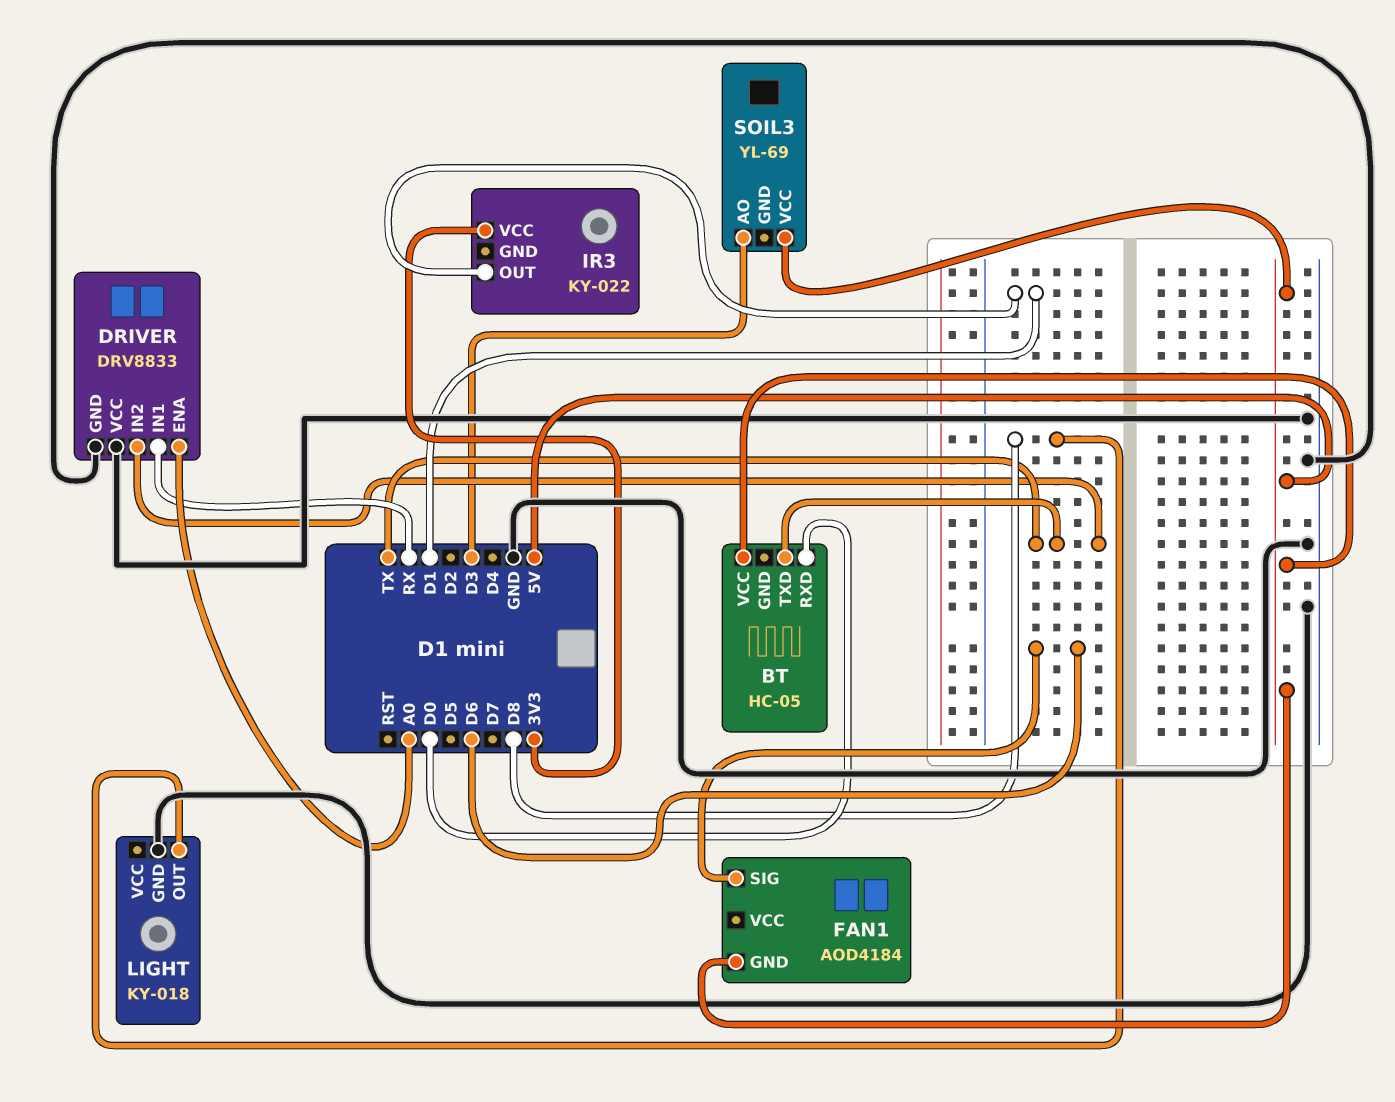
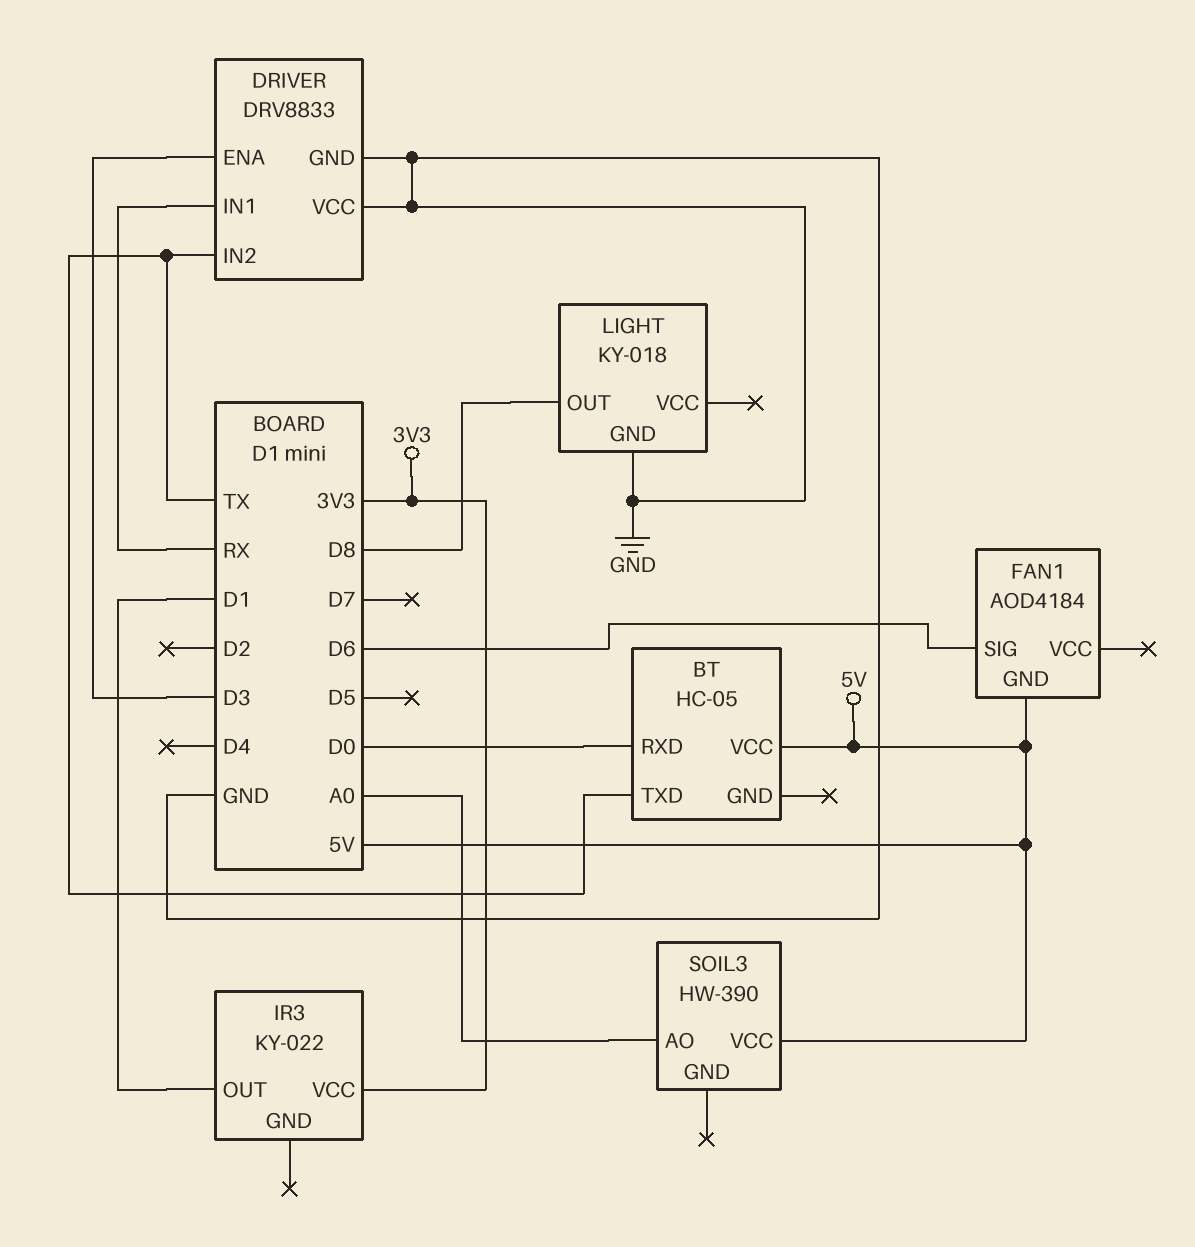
DRIVER pin ENA: A0 -> D3
SOIL3: YL-69 -> HW-390
SOIL3 pin AO: D3 -> A0

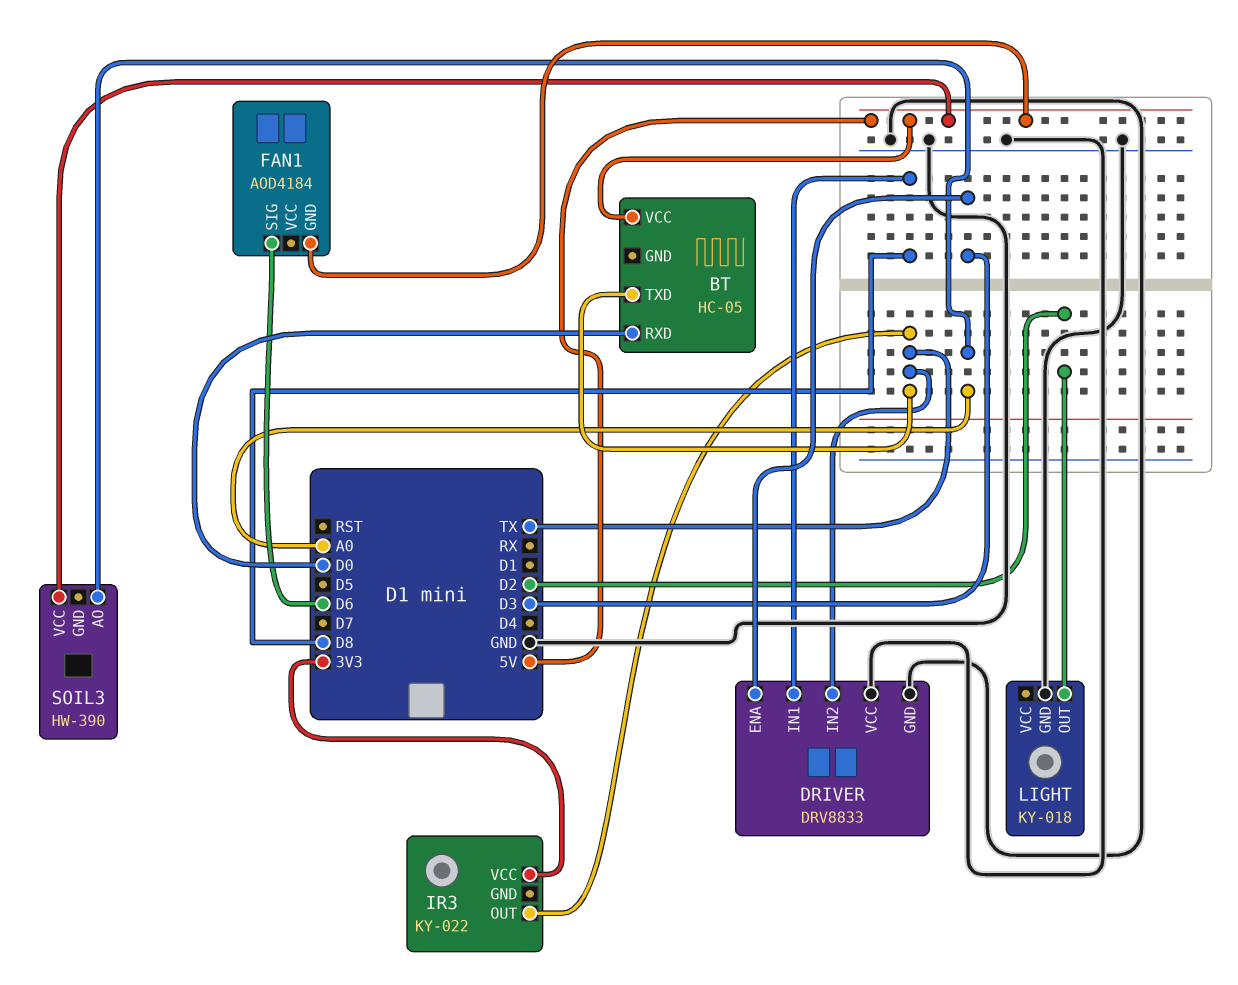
DRIVER pin IN1: RX -> D8
IR3 pin OUT: D1 -> TX
LIGHT pin OUT: D8 -> D2

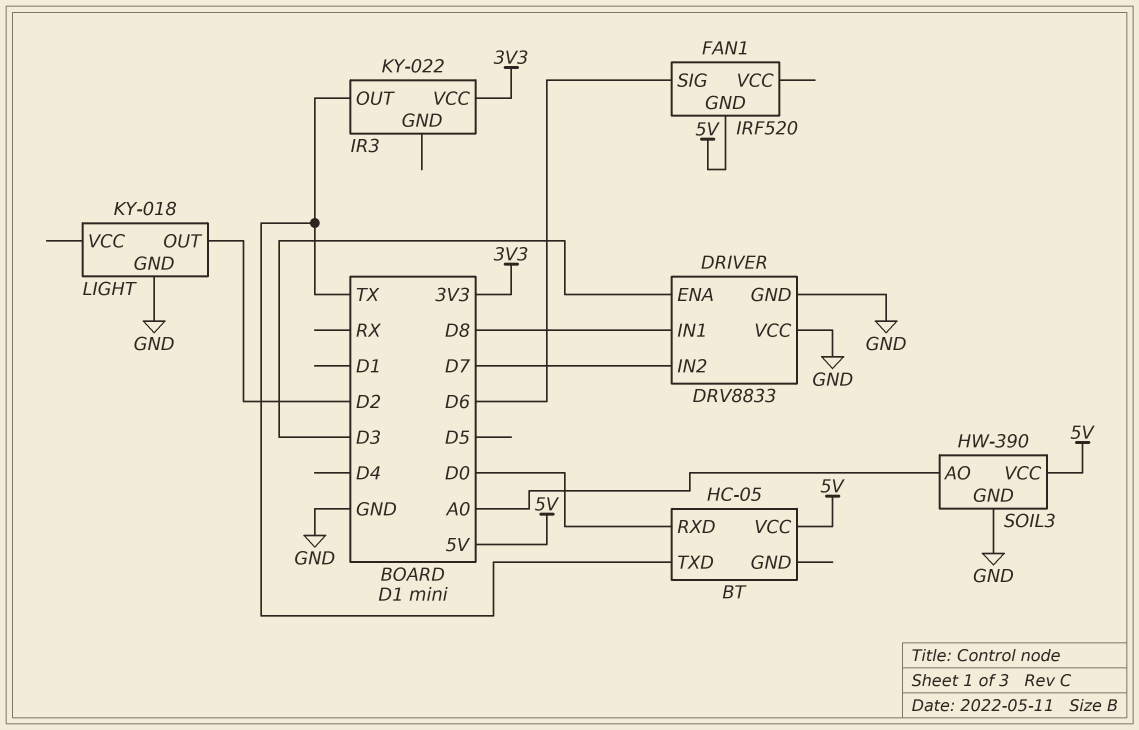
DRIVER pin IN2: TX -> D7
FAN1: AOD4184 -> IRF520
SOIL3 pin GND: none -> GND

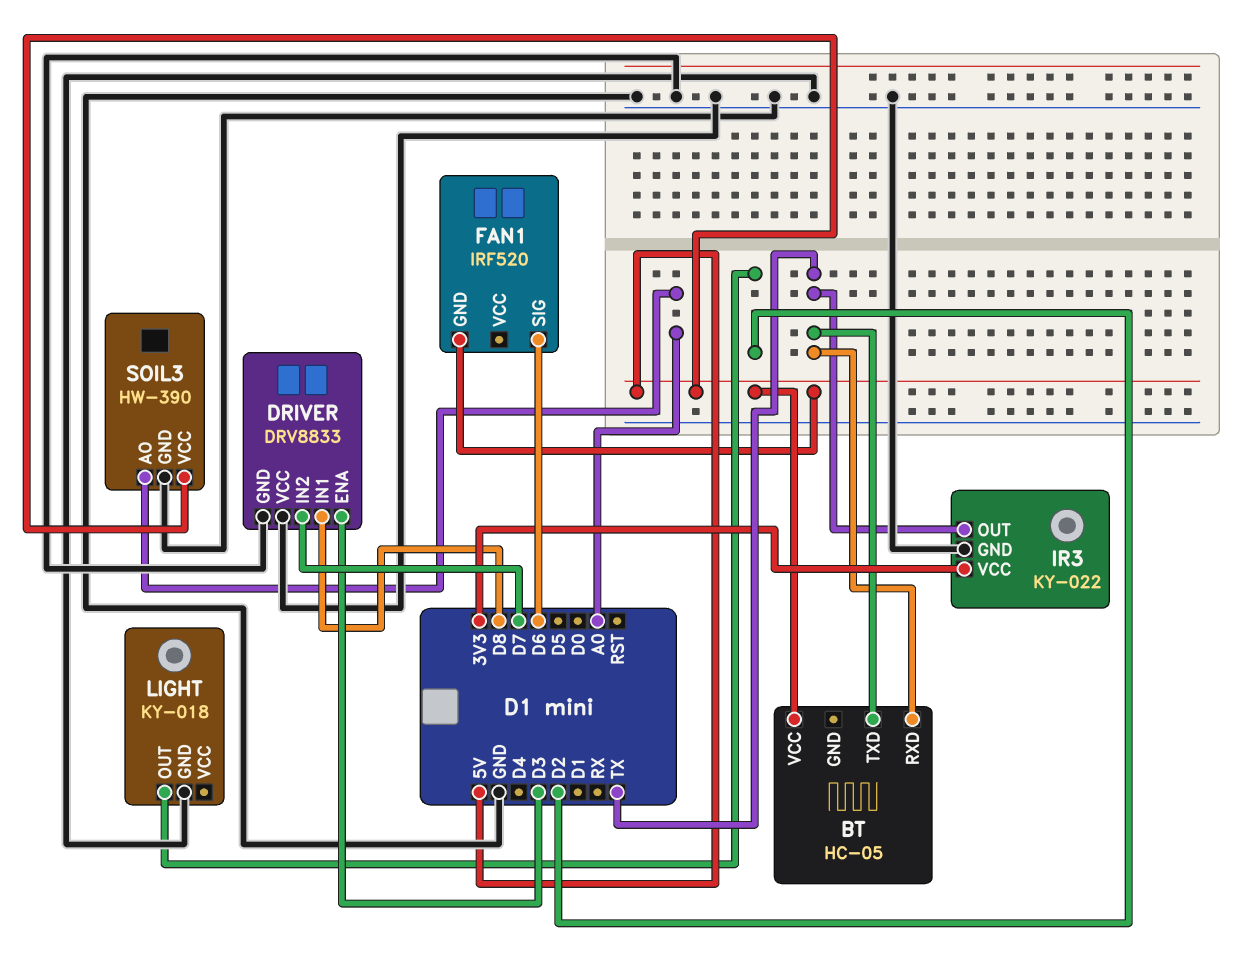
BT pin RXD: D0 -> TX
IR3 pin GND: none -> GND

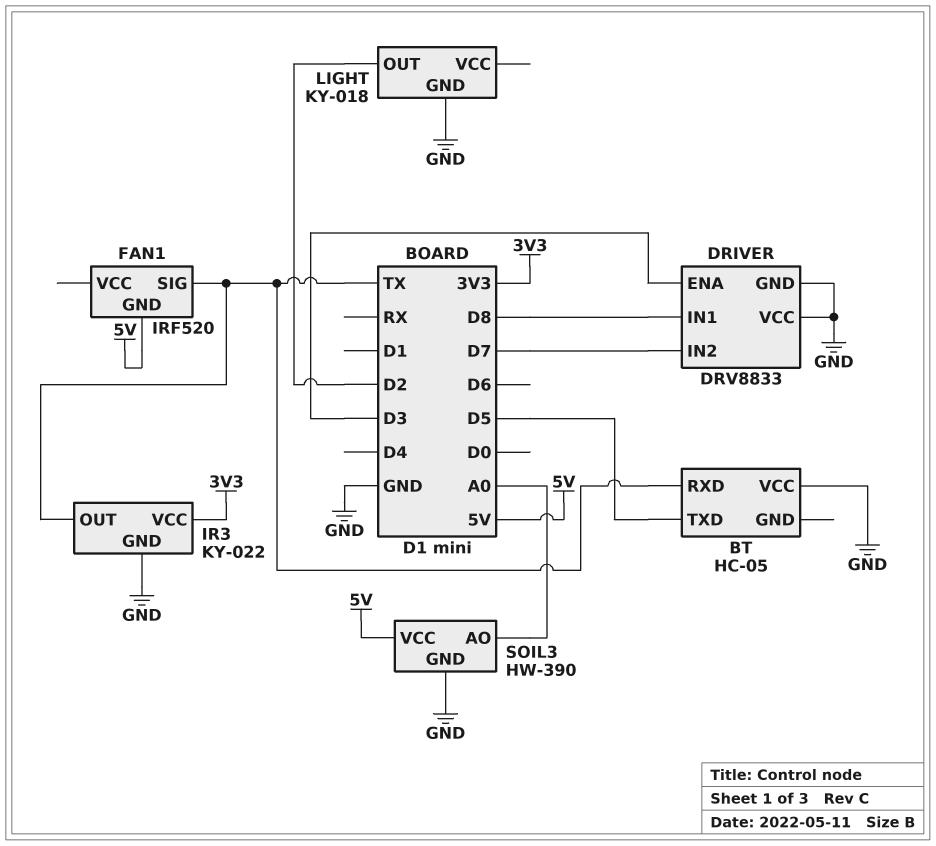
BT pin TXD: TX -> D5
BT pin VCC: 5V -> GND
FAN1 pin SIG: D6 -> TX

